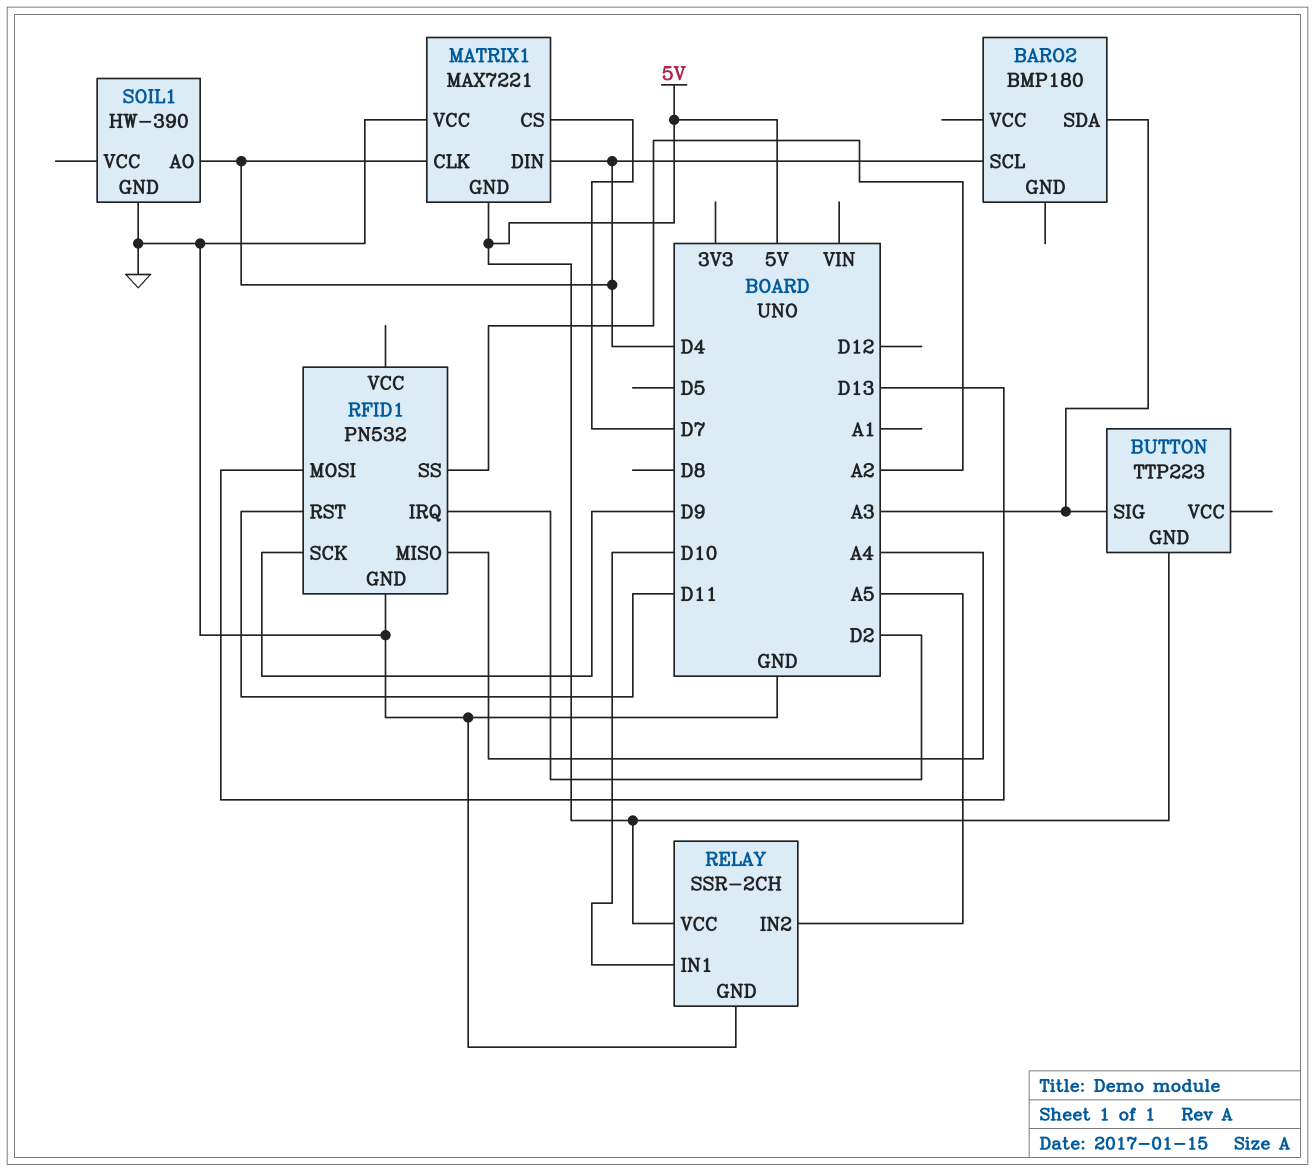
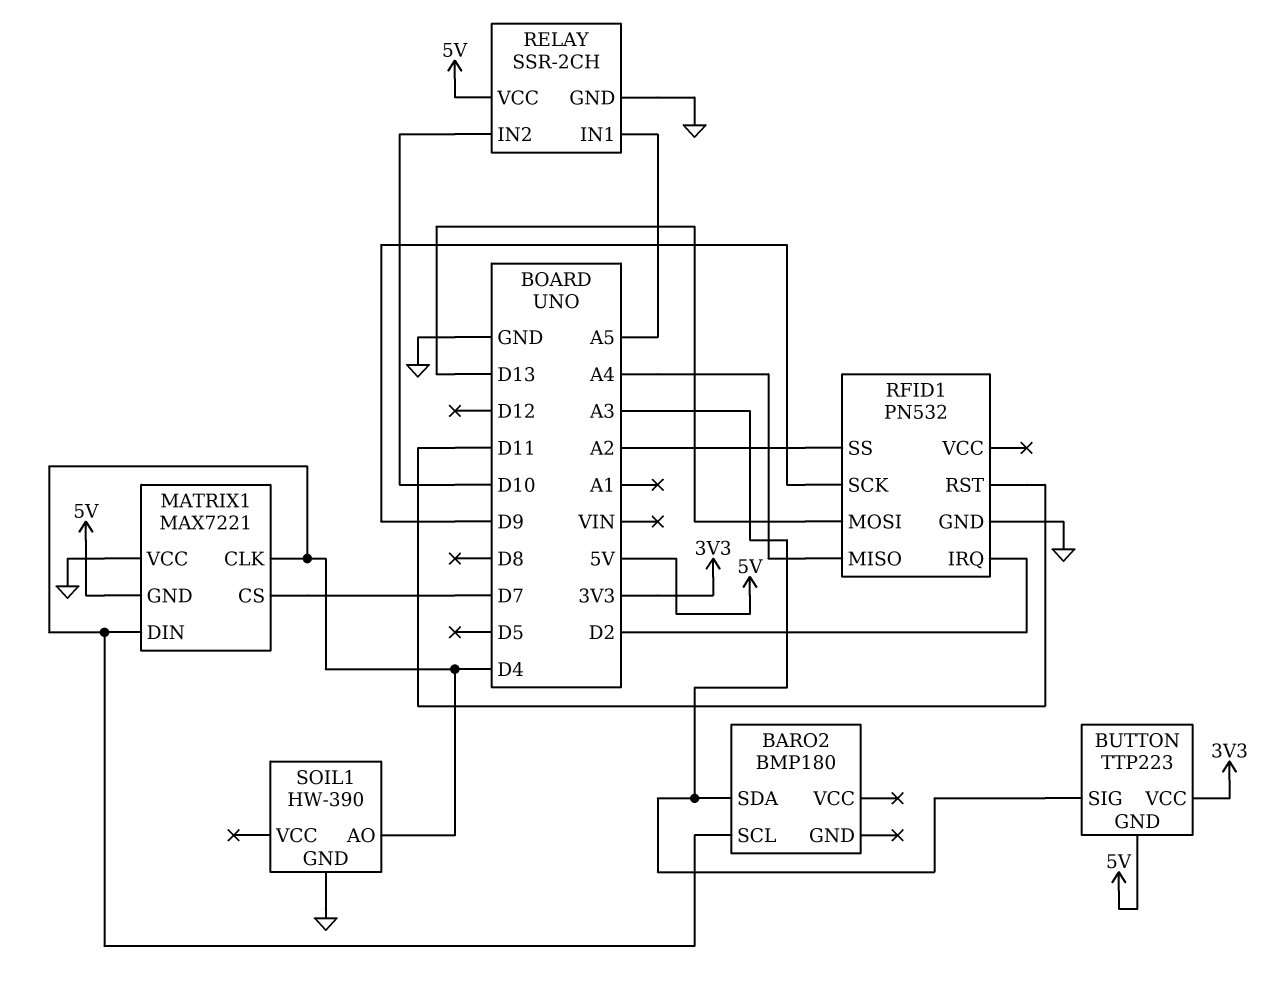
BUTTON pin VCC: none -> 3V3
RELAY pin IN1: D10 -> A5
RELAY pin IN2: A5 -> D10

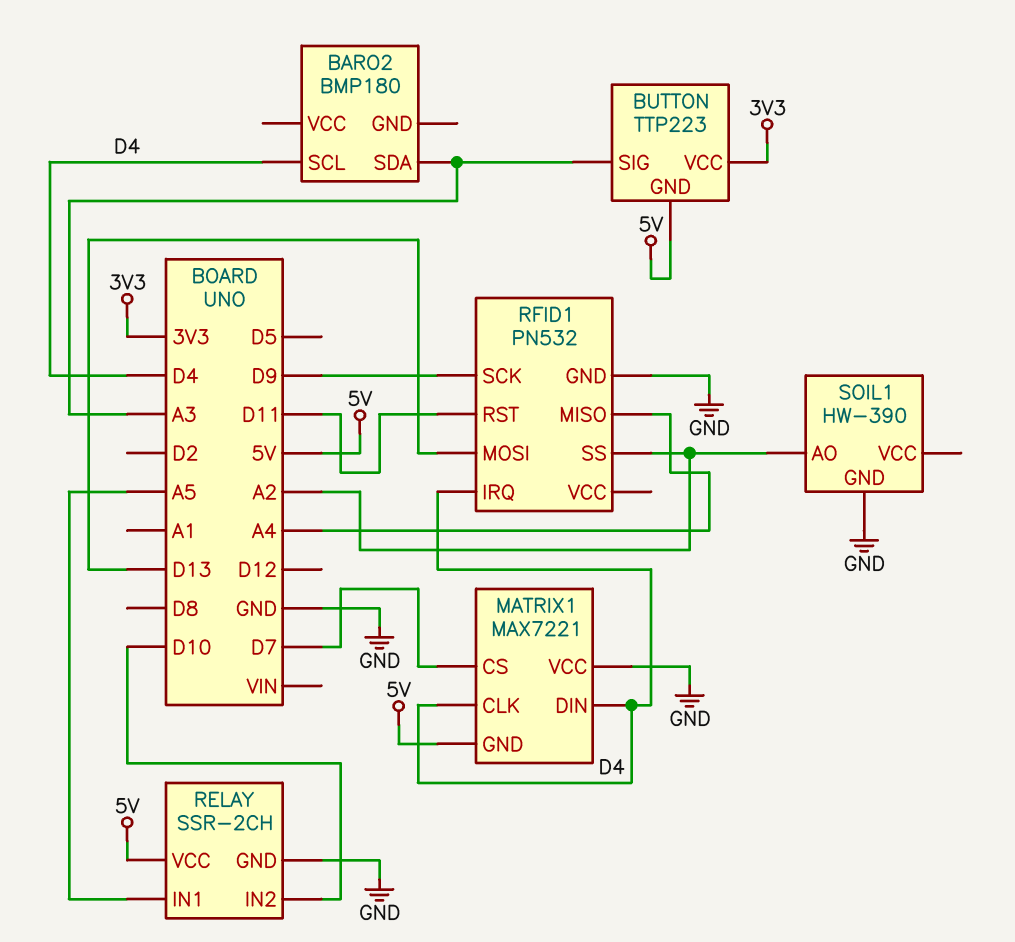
RFID1 pin IRQ: D2 -> D4
SOIL1 pin AO: D4 -> A2

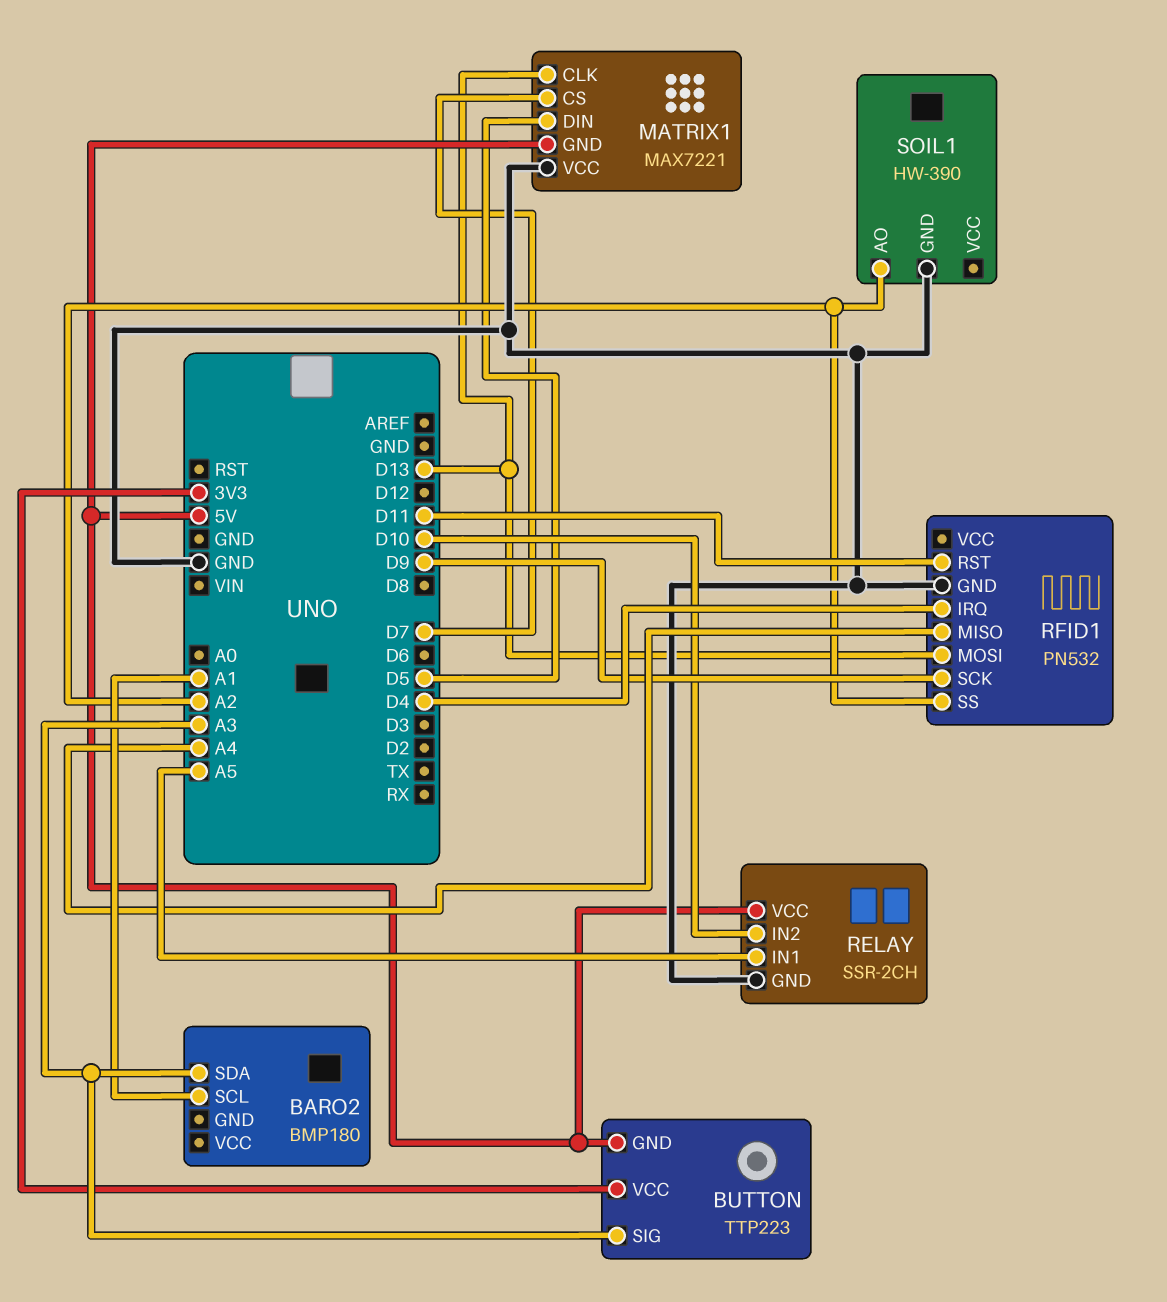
BARO2 pin SCL: D4 -> A1
MATRIX1 pin CLK: D4 -> D13
MATRIX1 pin DIN: D4 -> D5

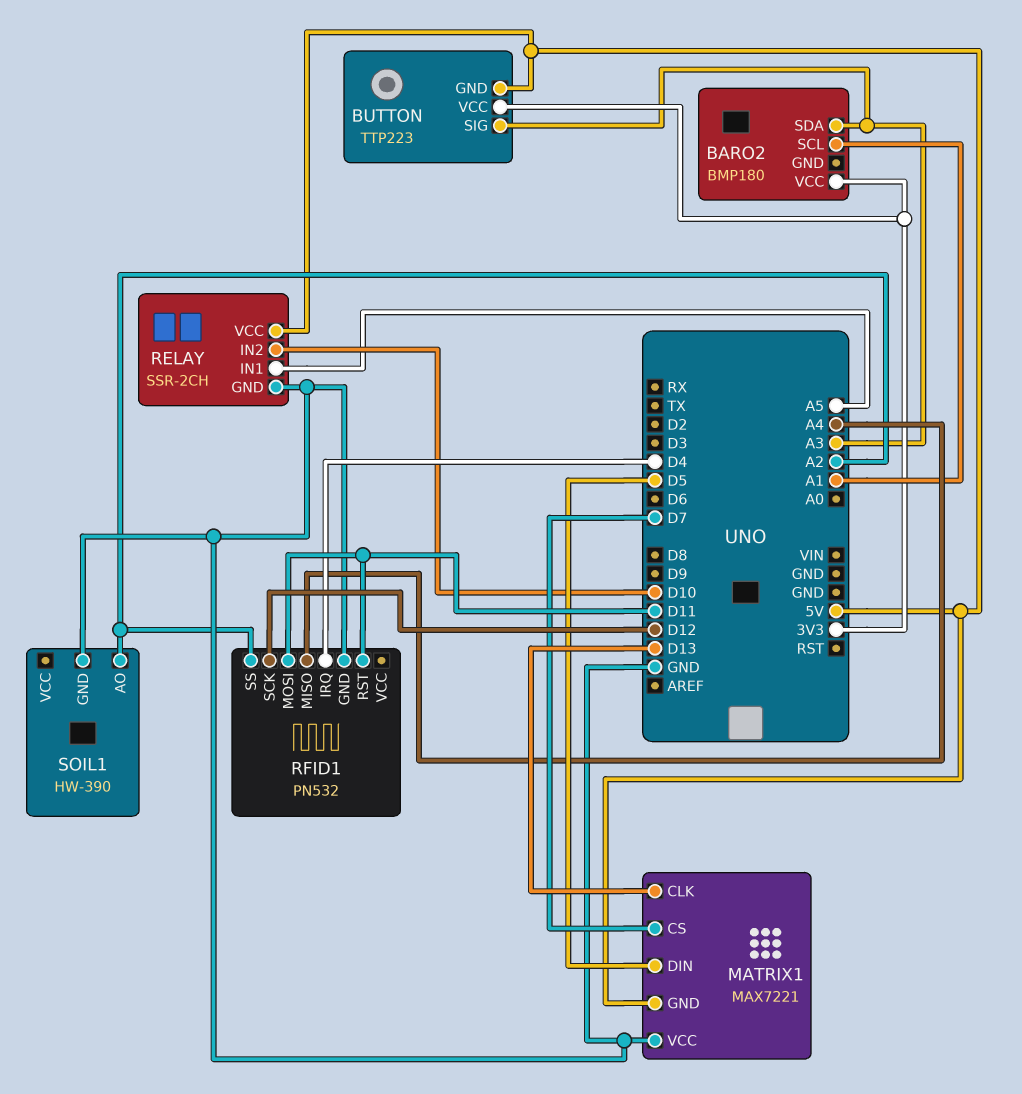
BARO2 pin VCC: none -> 3V3
RFID1 pin MOSI: D13 -> D11
RFID1 pin SCK: D9 -> D12

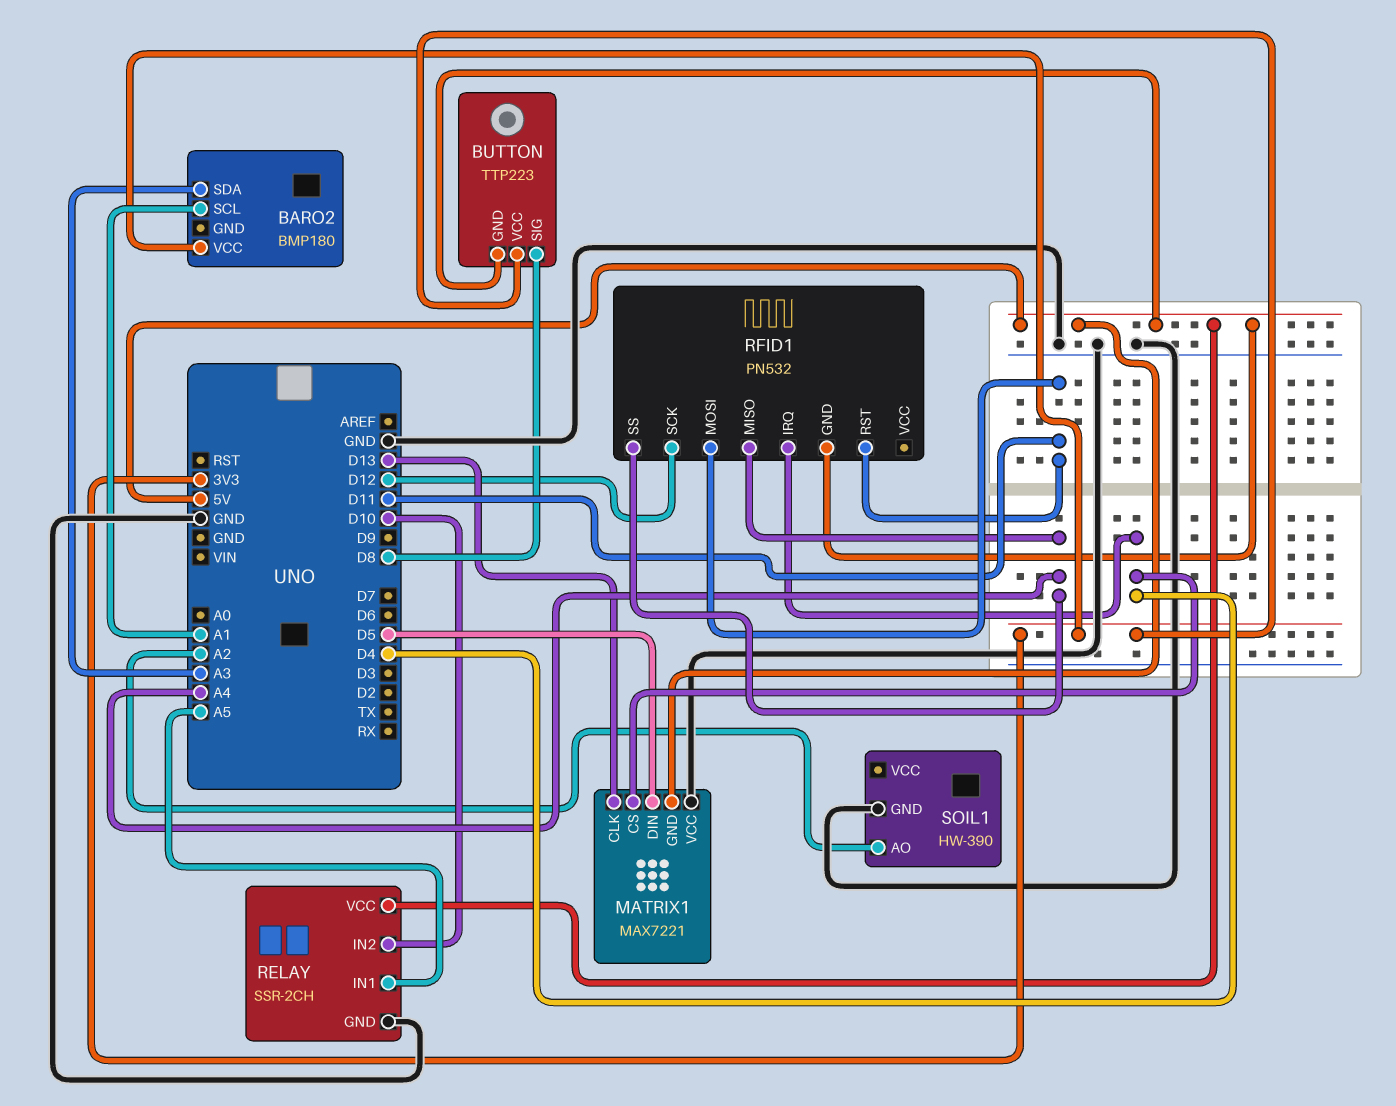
BUTTON pin SIG: A3 -> D8
MATRIX1 pin CS: D7 -> D4
RFID1 pin GND: GND -> 5V
RFID1 pin SS: A2 -> A4

